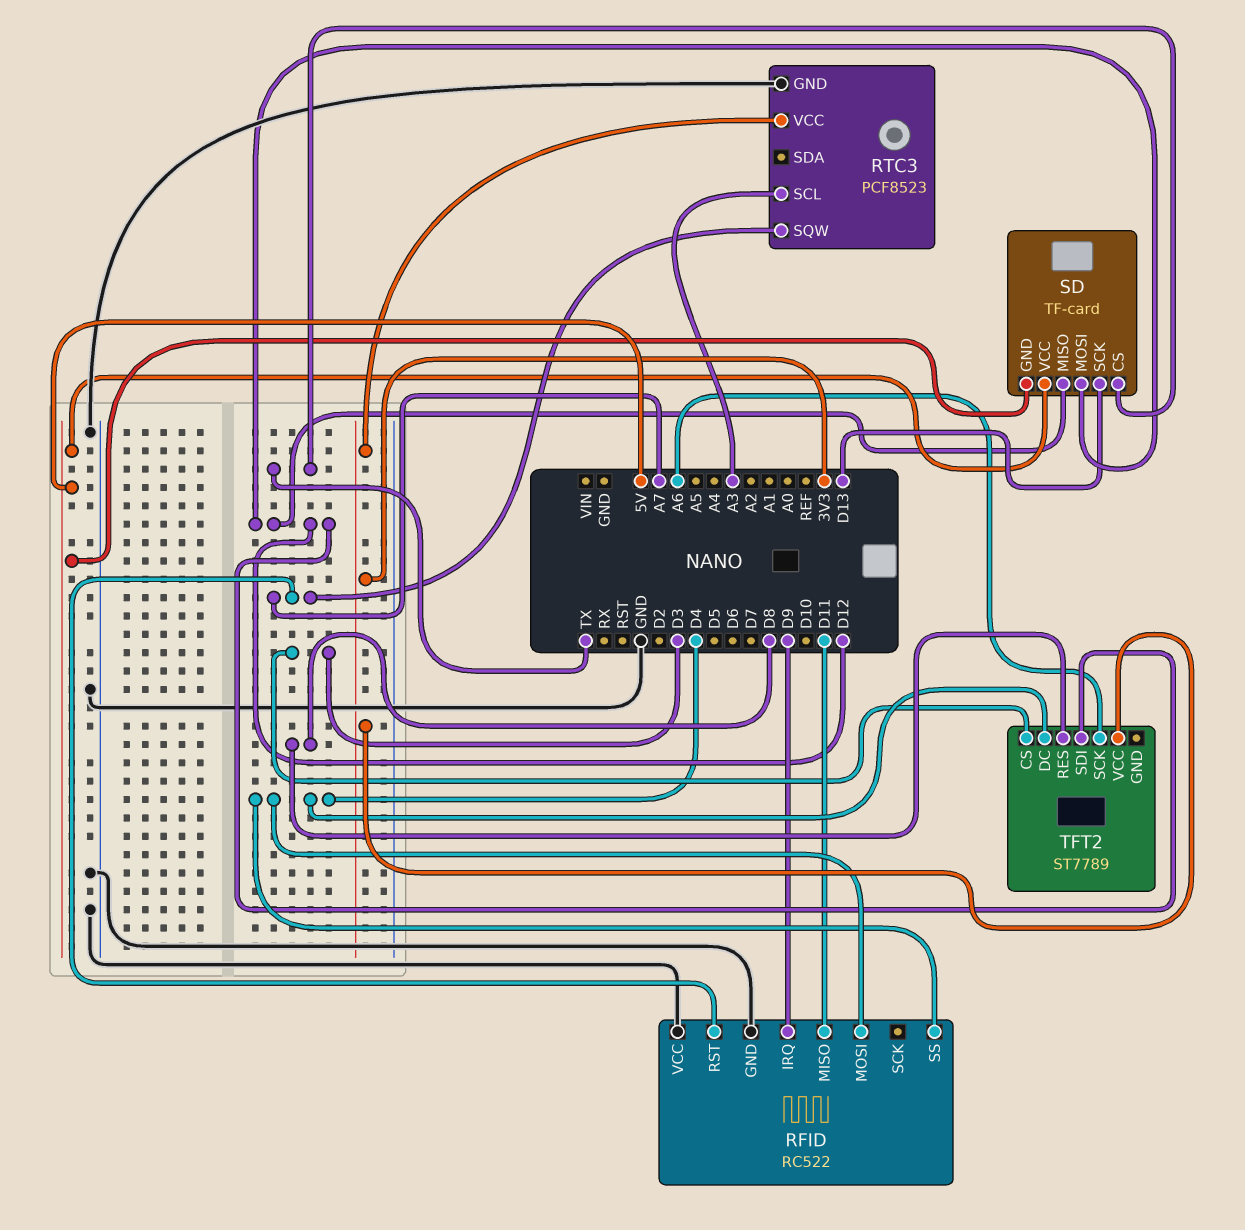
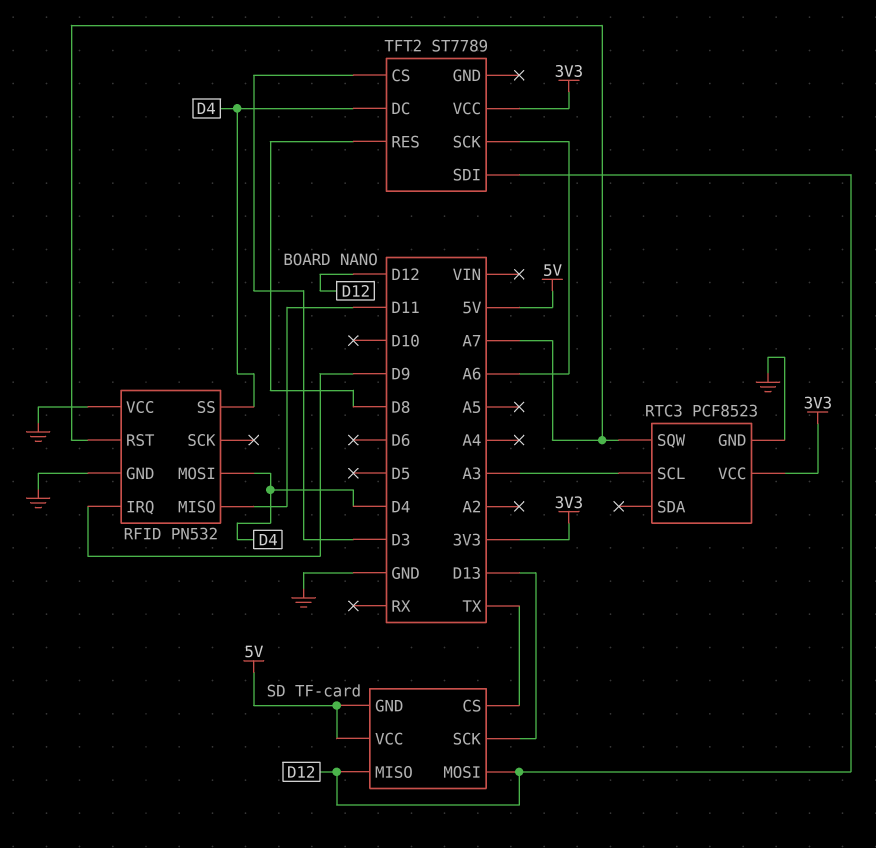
RFID: RC522 -> PN532

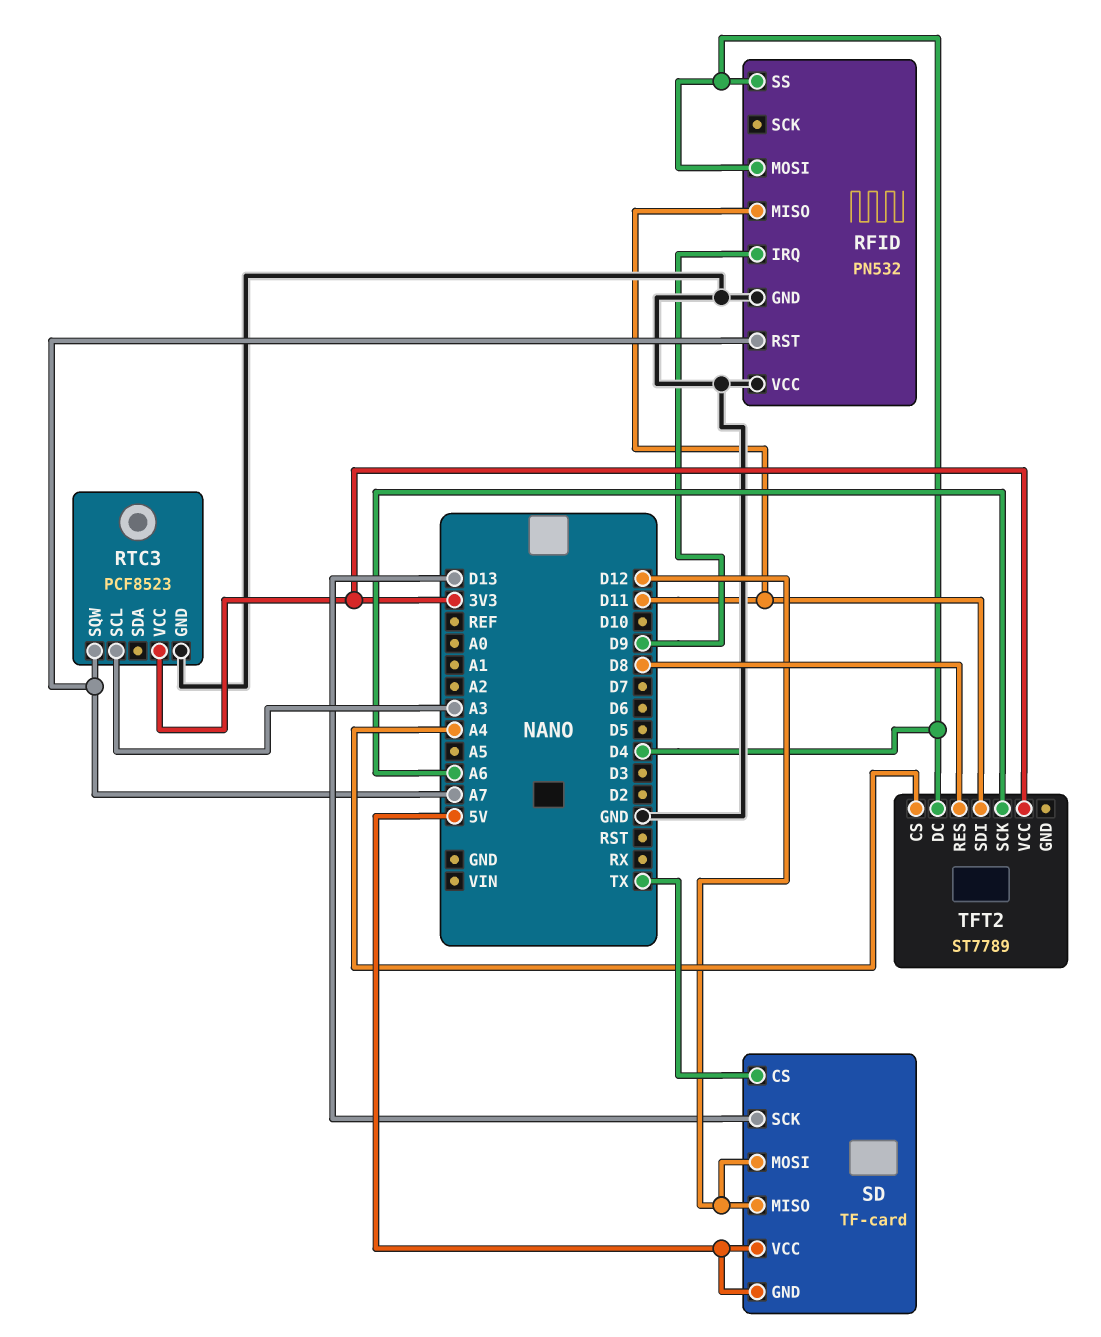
TFT2 pin CS: D3 -> A4
TFT2 pin SDI: D12 -> D11

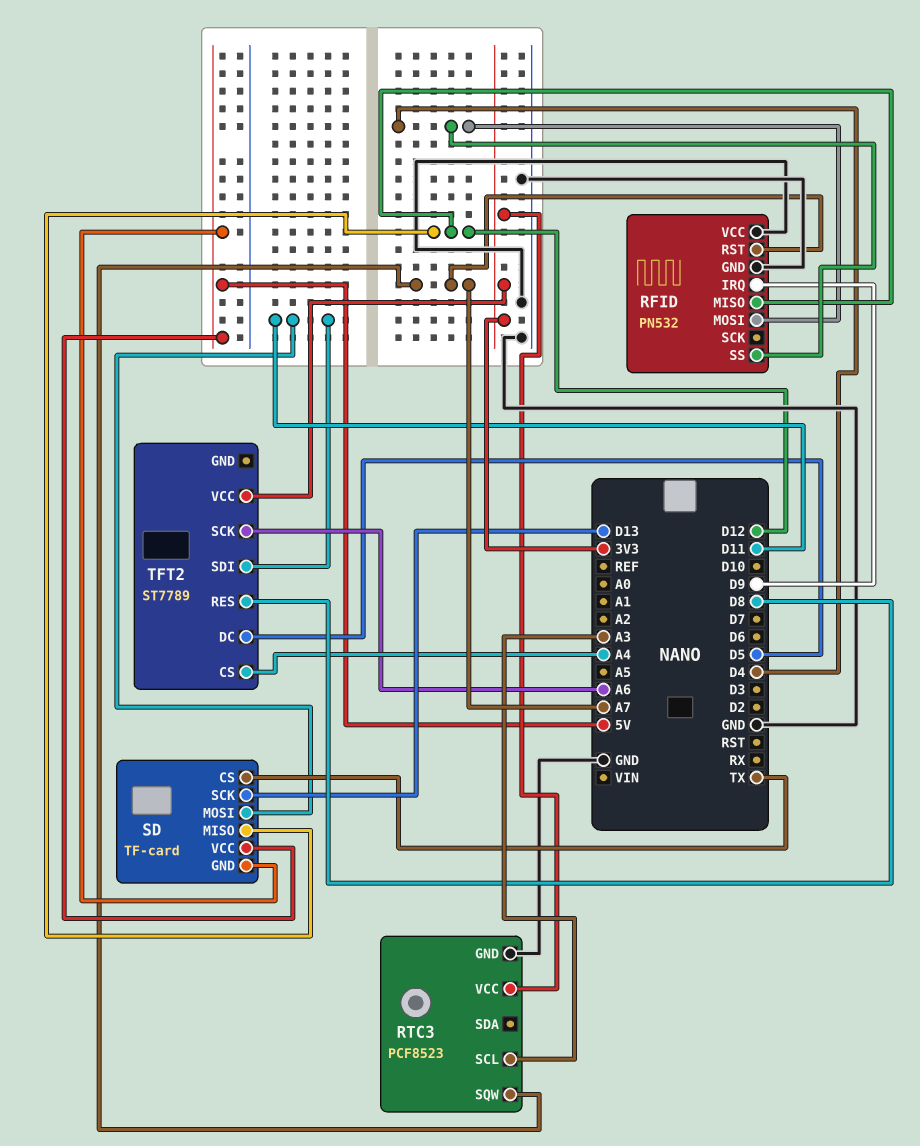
RFID pin MISO: D11 -> D12
SD pin MOSI: D12 -> D11
TFT2 pin DC: D4 -> D5

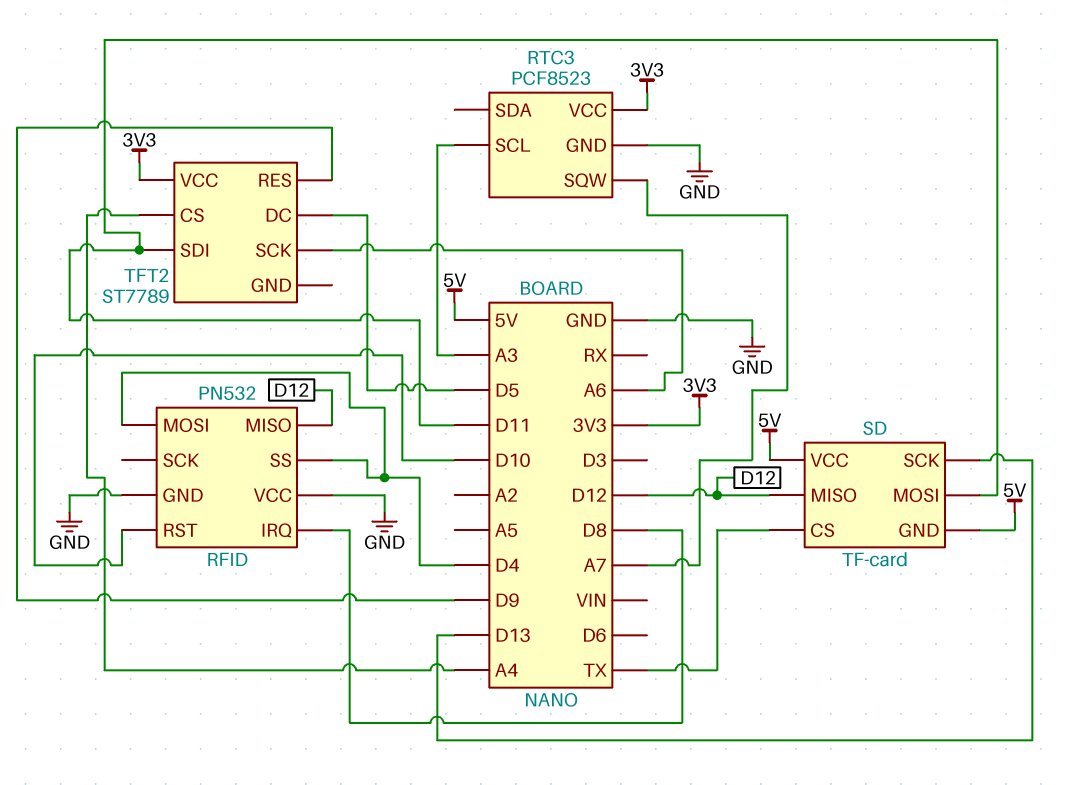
RFID pin IRQ: D9 -> D8
RFID pin RST: A7 -> D10
TFT2 pin RES: D8 -> D9

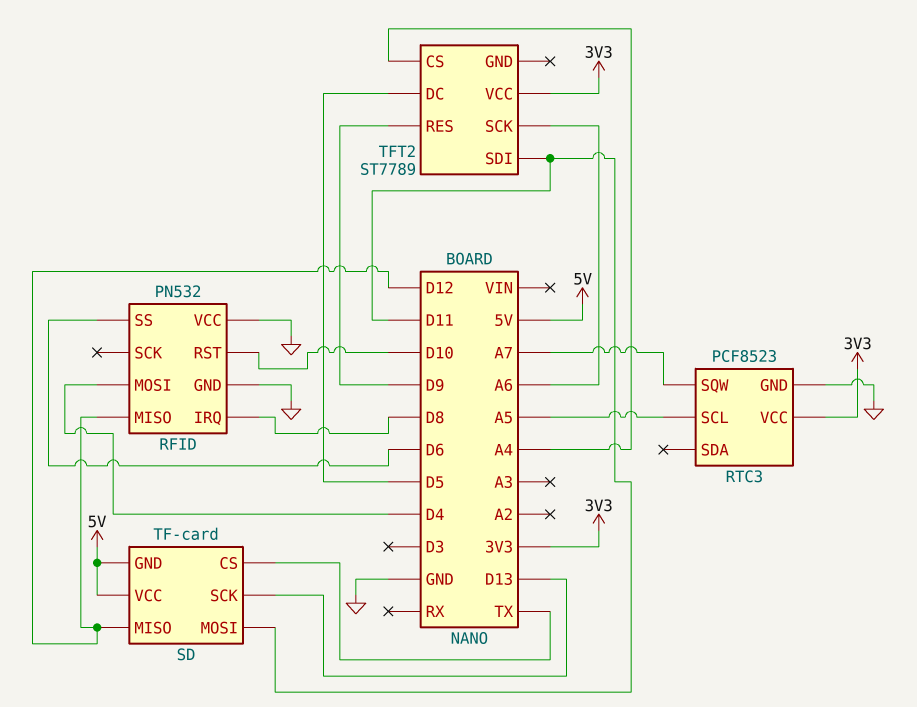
RFID pin SS: D4 -> D6
RTC3 pin SCL: A3 -> A5

